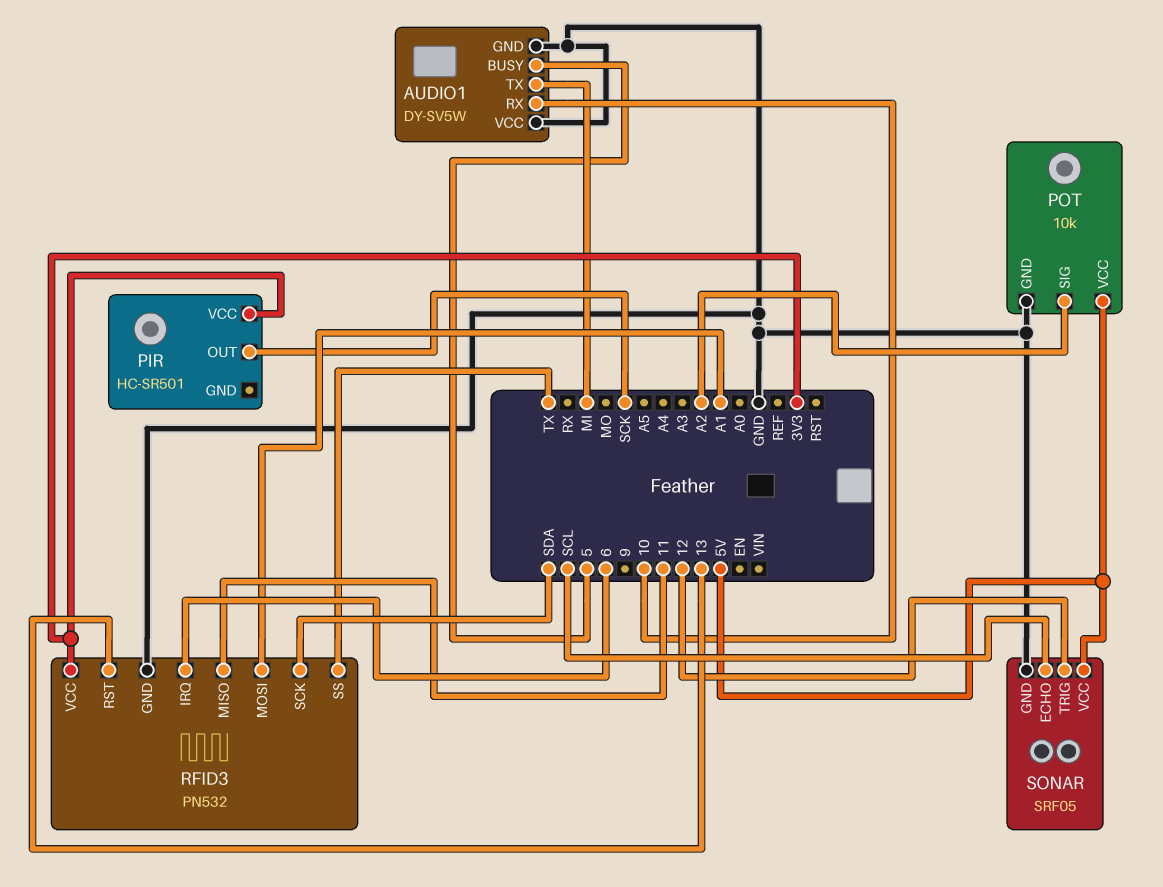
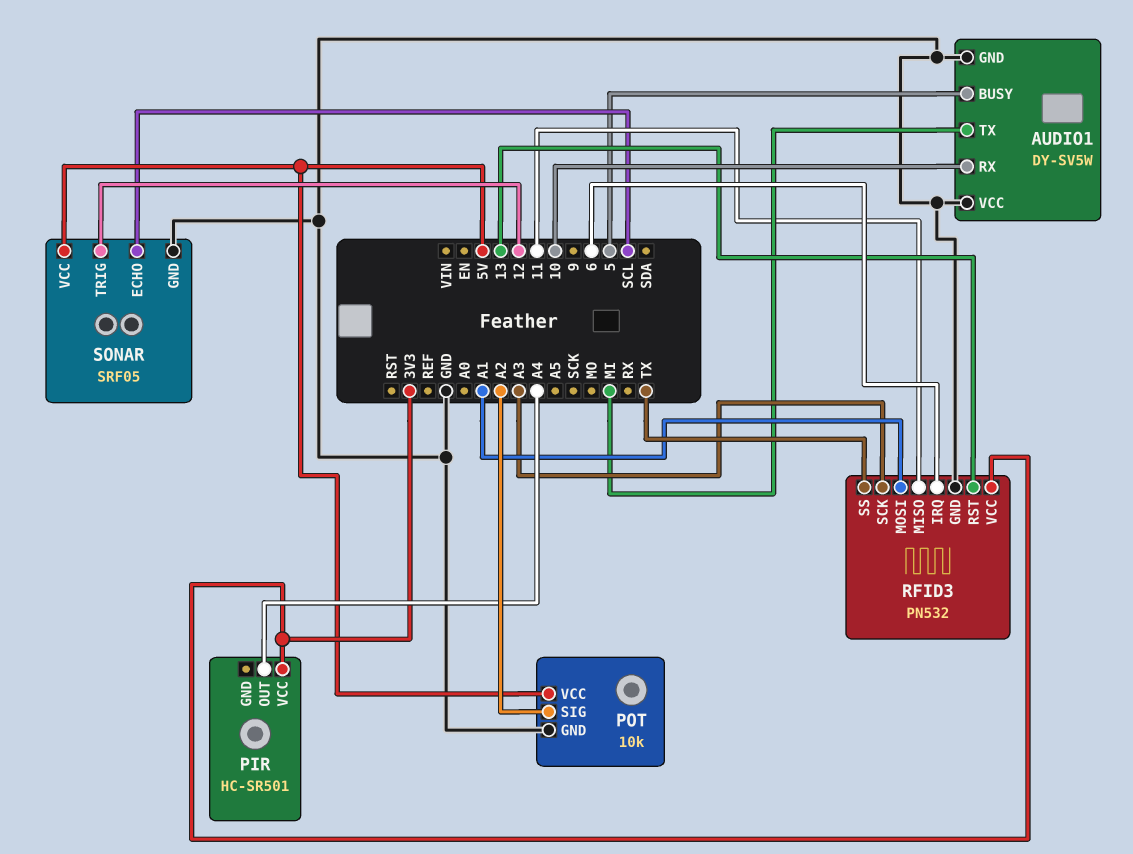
PIR pin OUT: SCK -> A4
RFID3 pin SCK: SDA -> A3

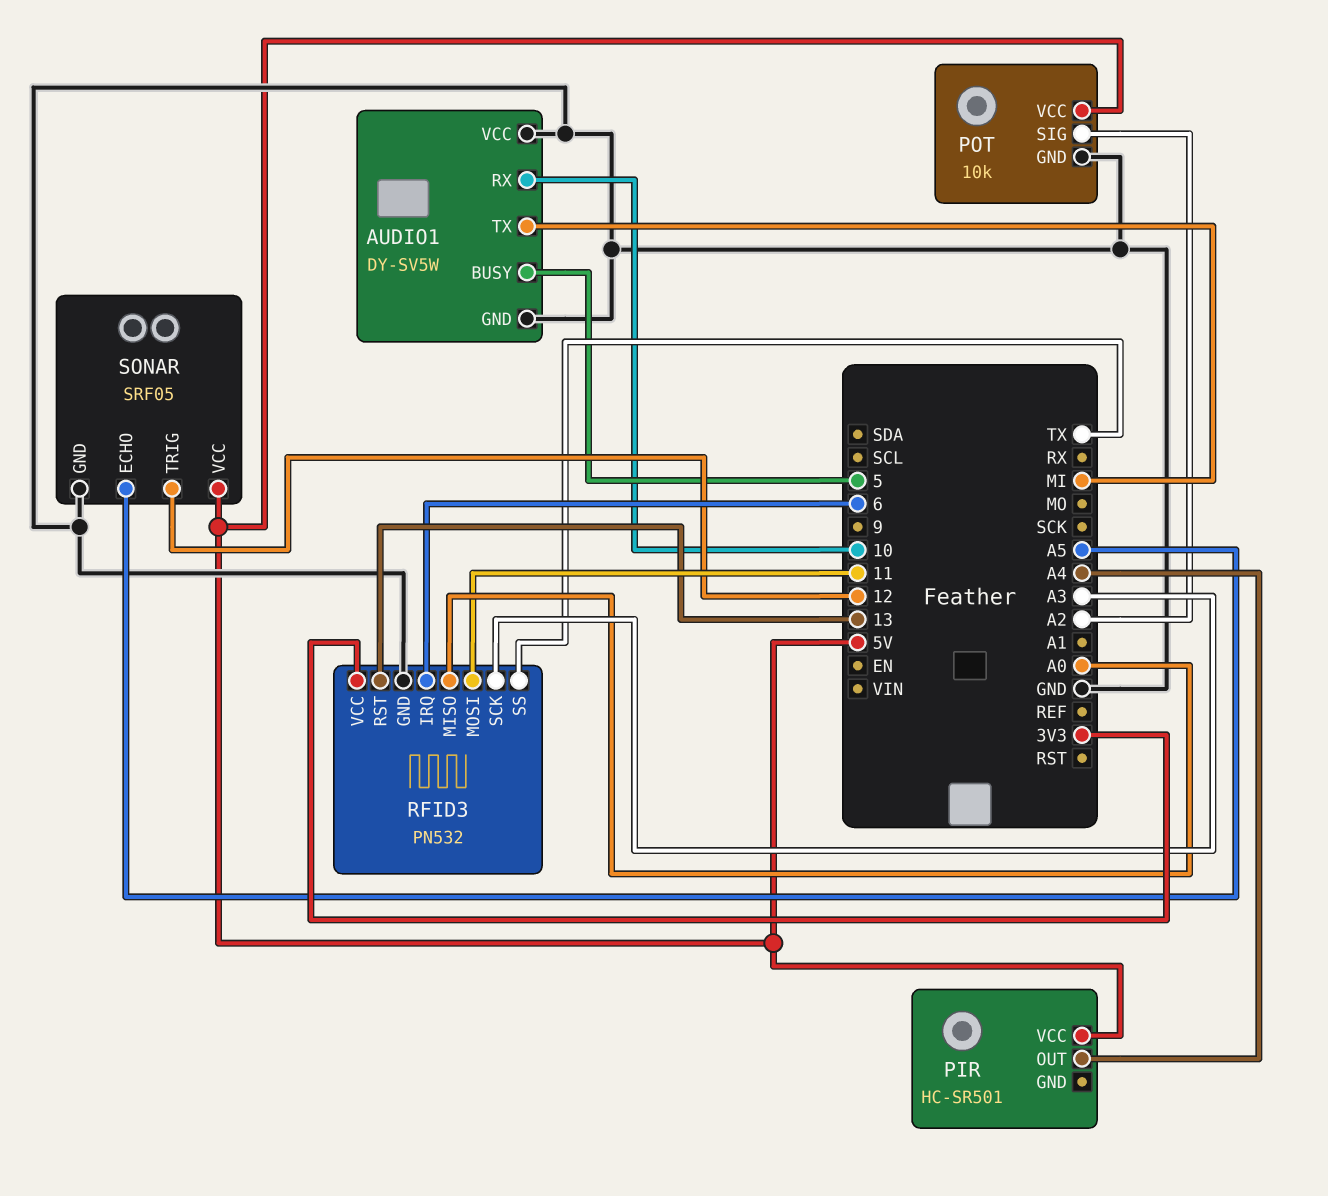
PIR pin VCC: 3V3 -> 5V
RFID3 pin MISO: 11 -> A0
RFID3 pin MOSI: A1 -> 11
SONAR pin ECHO: SCL -> A5

